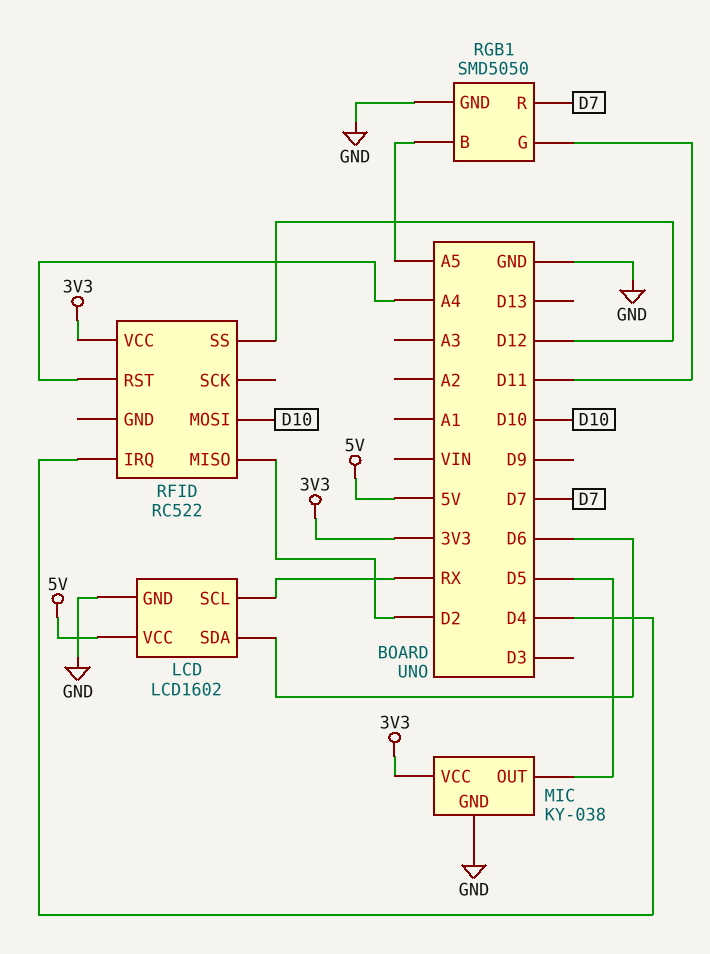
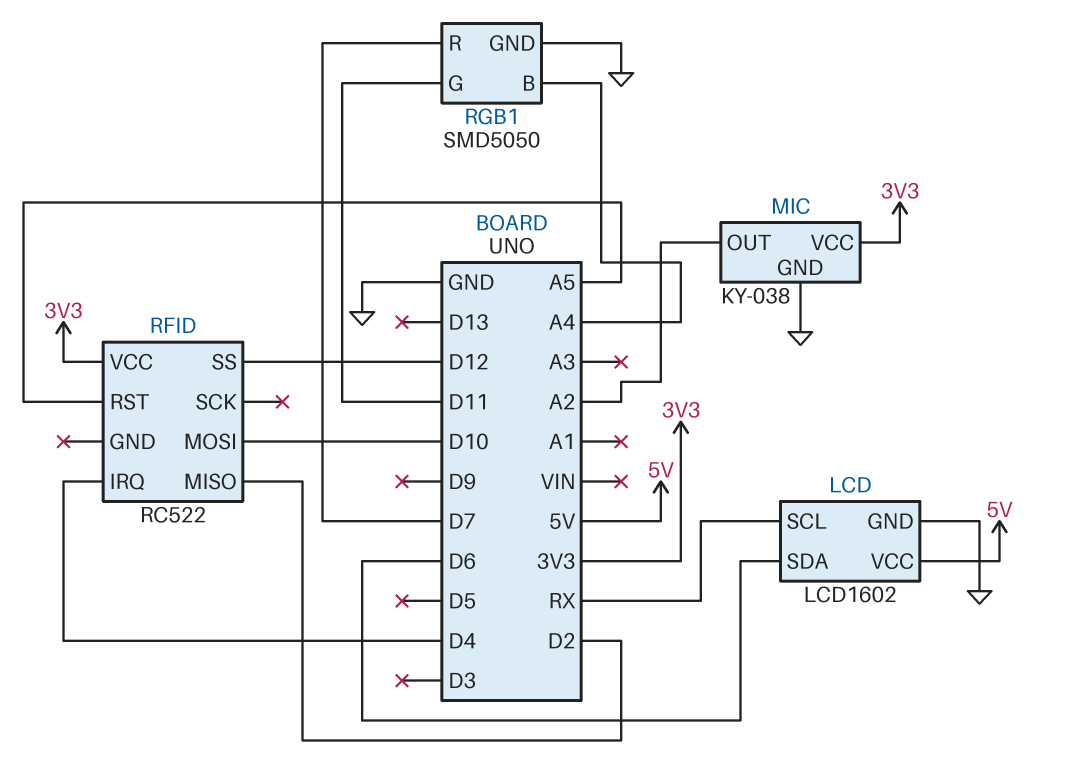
MIC pin OUT: D5 -> A2
RFID pin RST: A4 -> A5
RGB1 pin B: A5 -> A4

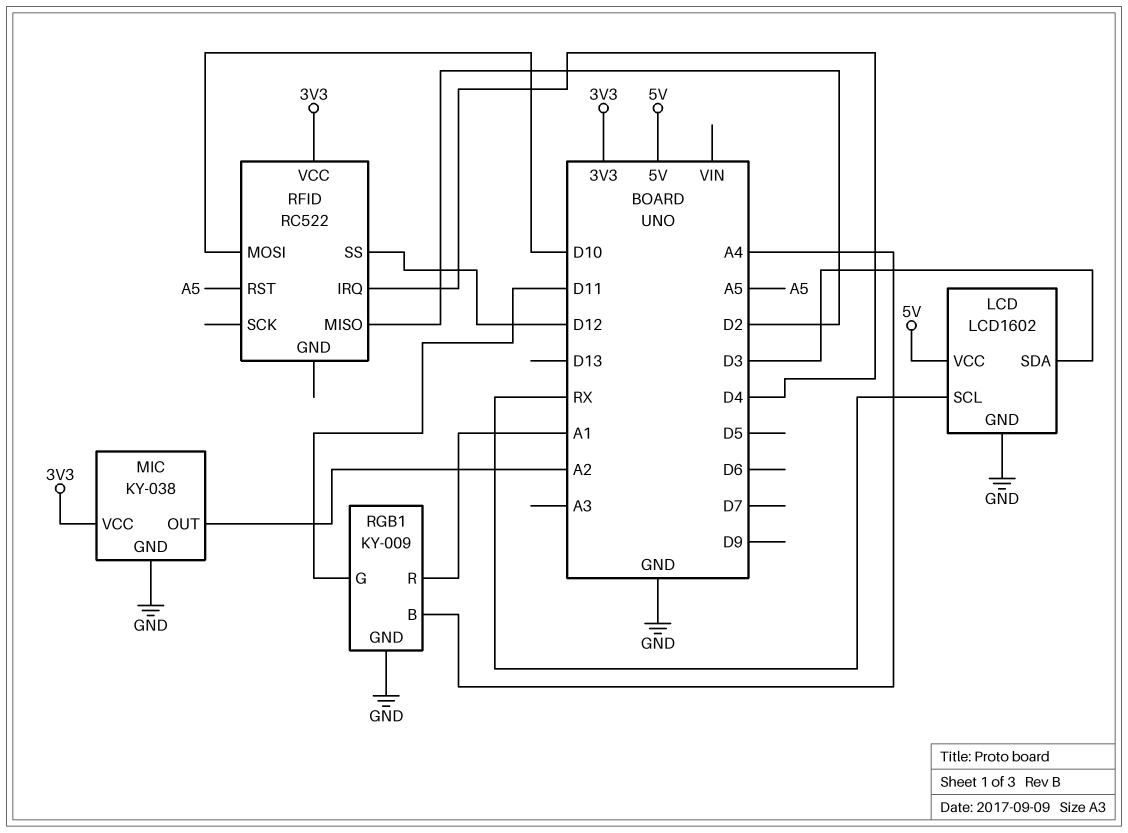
LCD pin SDA: D6 -> D3
RGB1: SMD5050 -> KY-009
RGB1 pin R: D7 -> A1

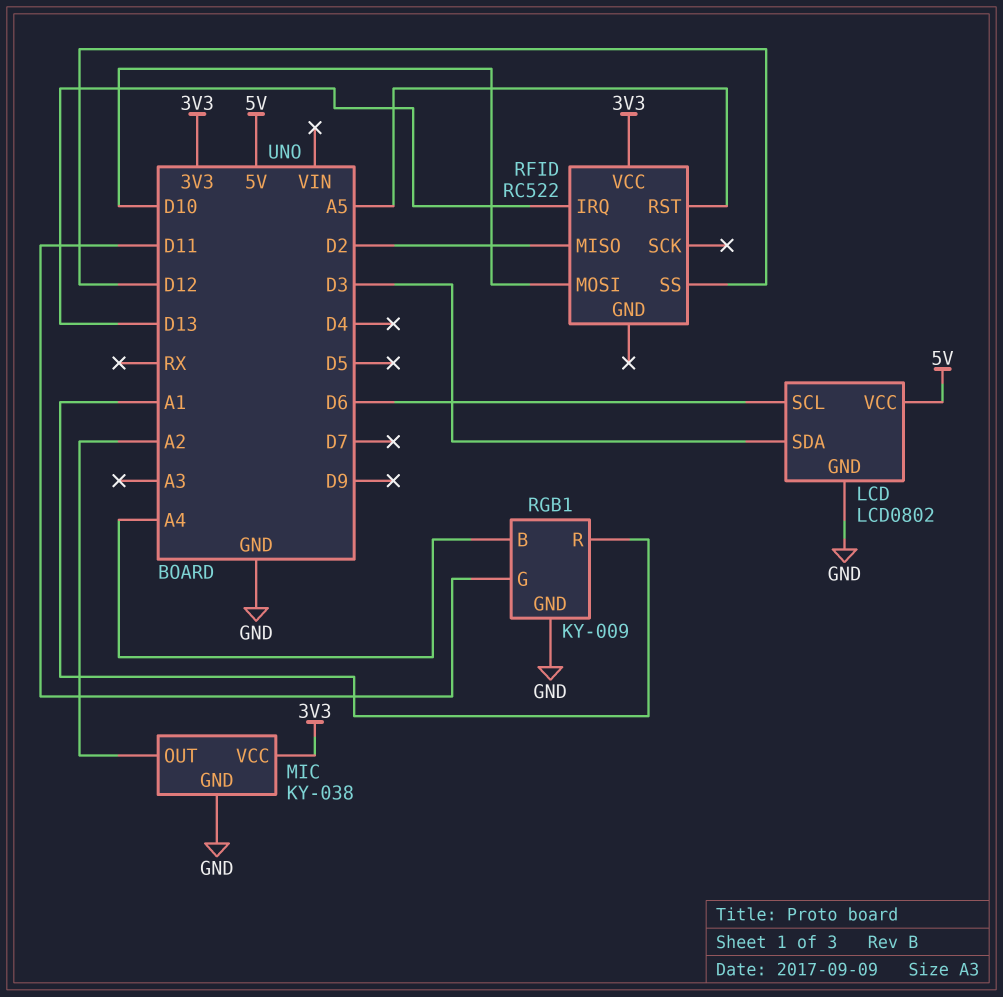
LCD: LCD1602 -> LCD0802
LCD pin SCL: RX -> D6
RFID pin IRQ: D4 -> D13

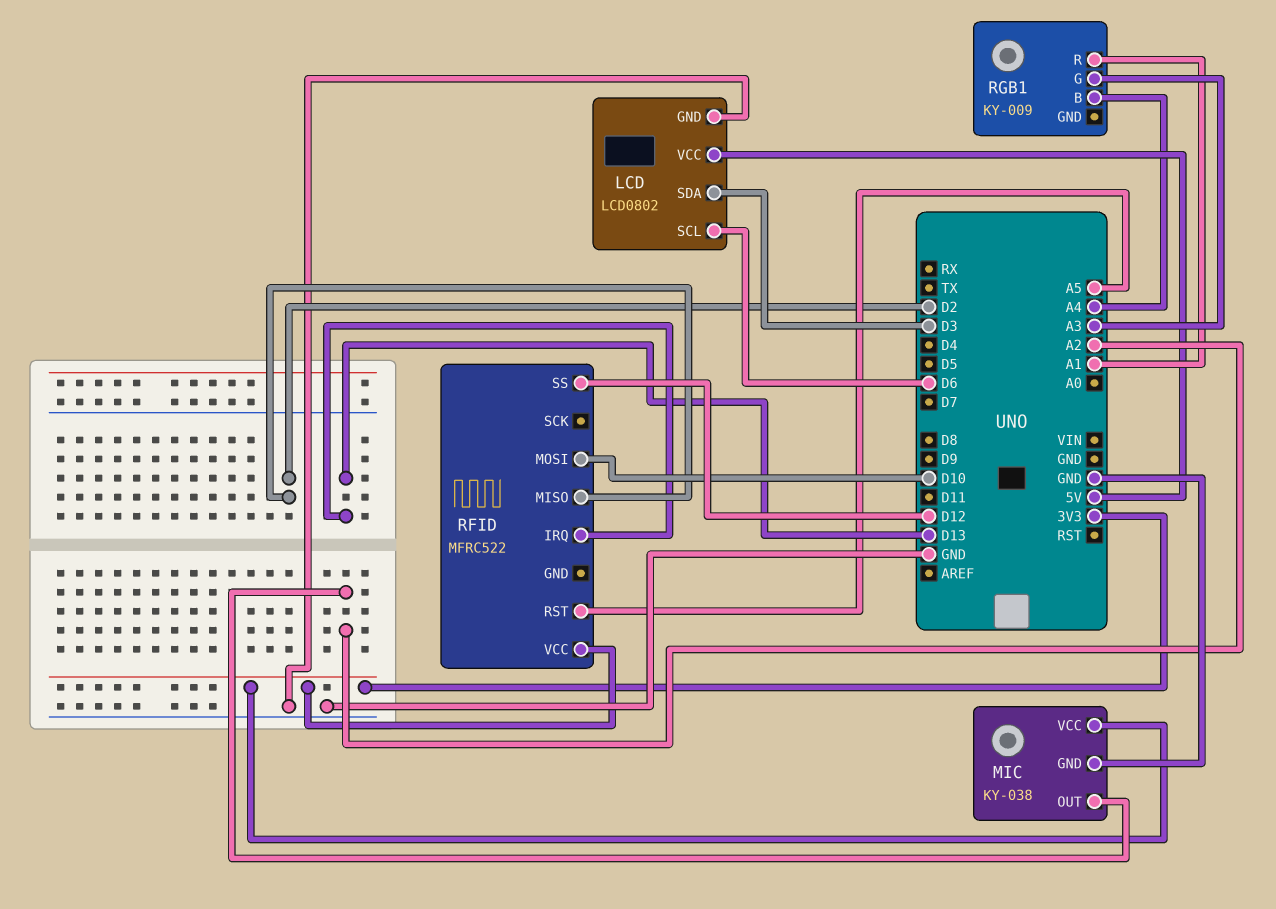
RFID: RC522 -> MFRC522
RGB1 pin G: D11 -> A3
RGB1 pin GND: GND -> none

